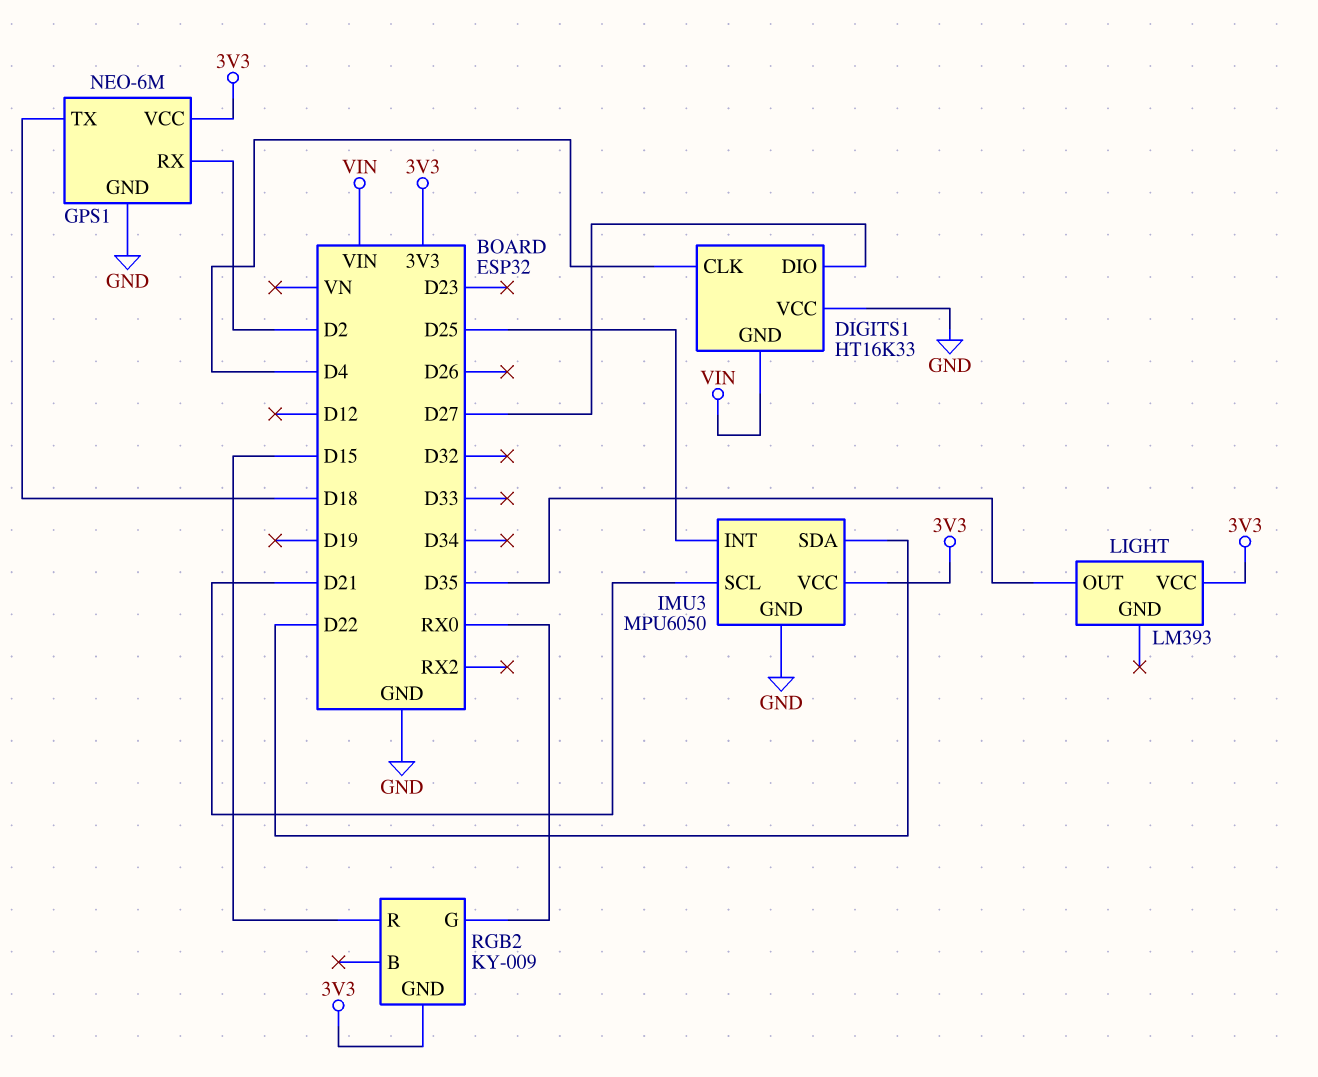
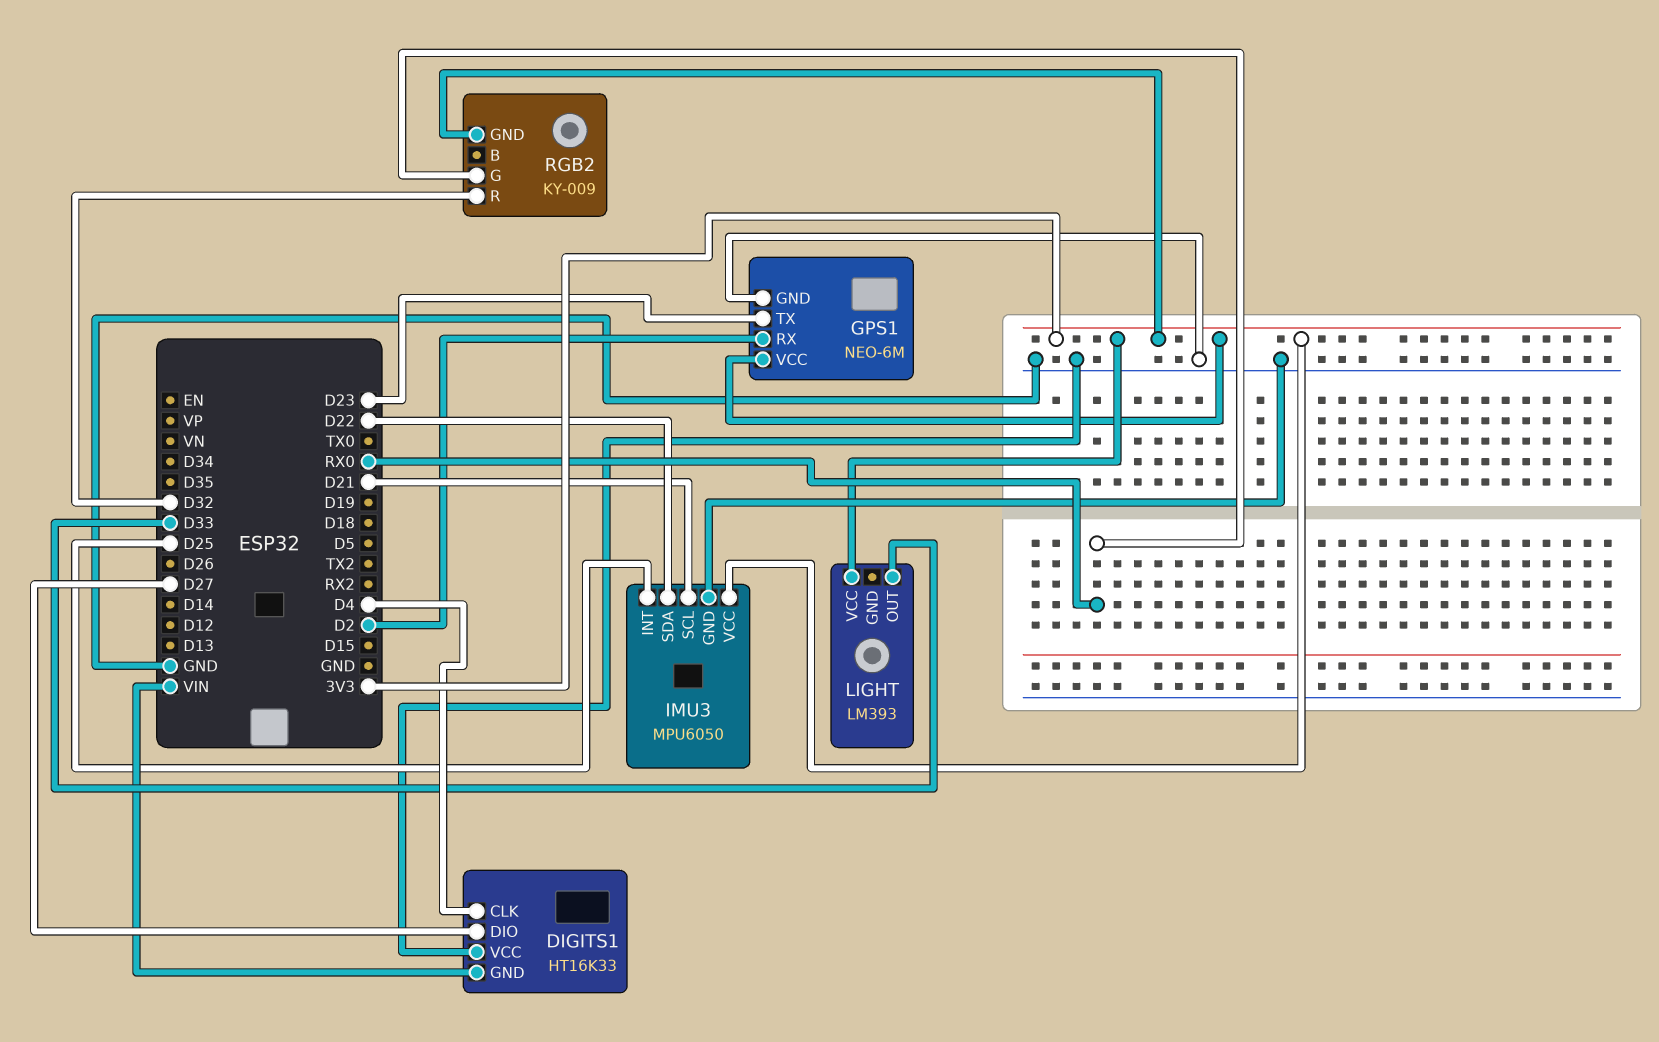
GPS1 pin TX: D18 -> D23
LIGHT pin OUT: D35 -> D33
RGB2 pin R: D15 -> D32

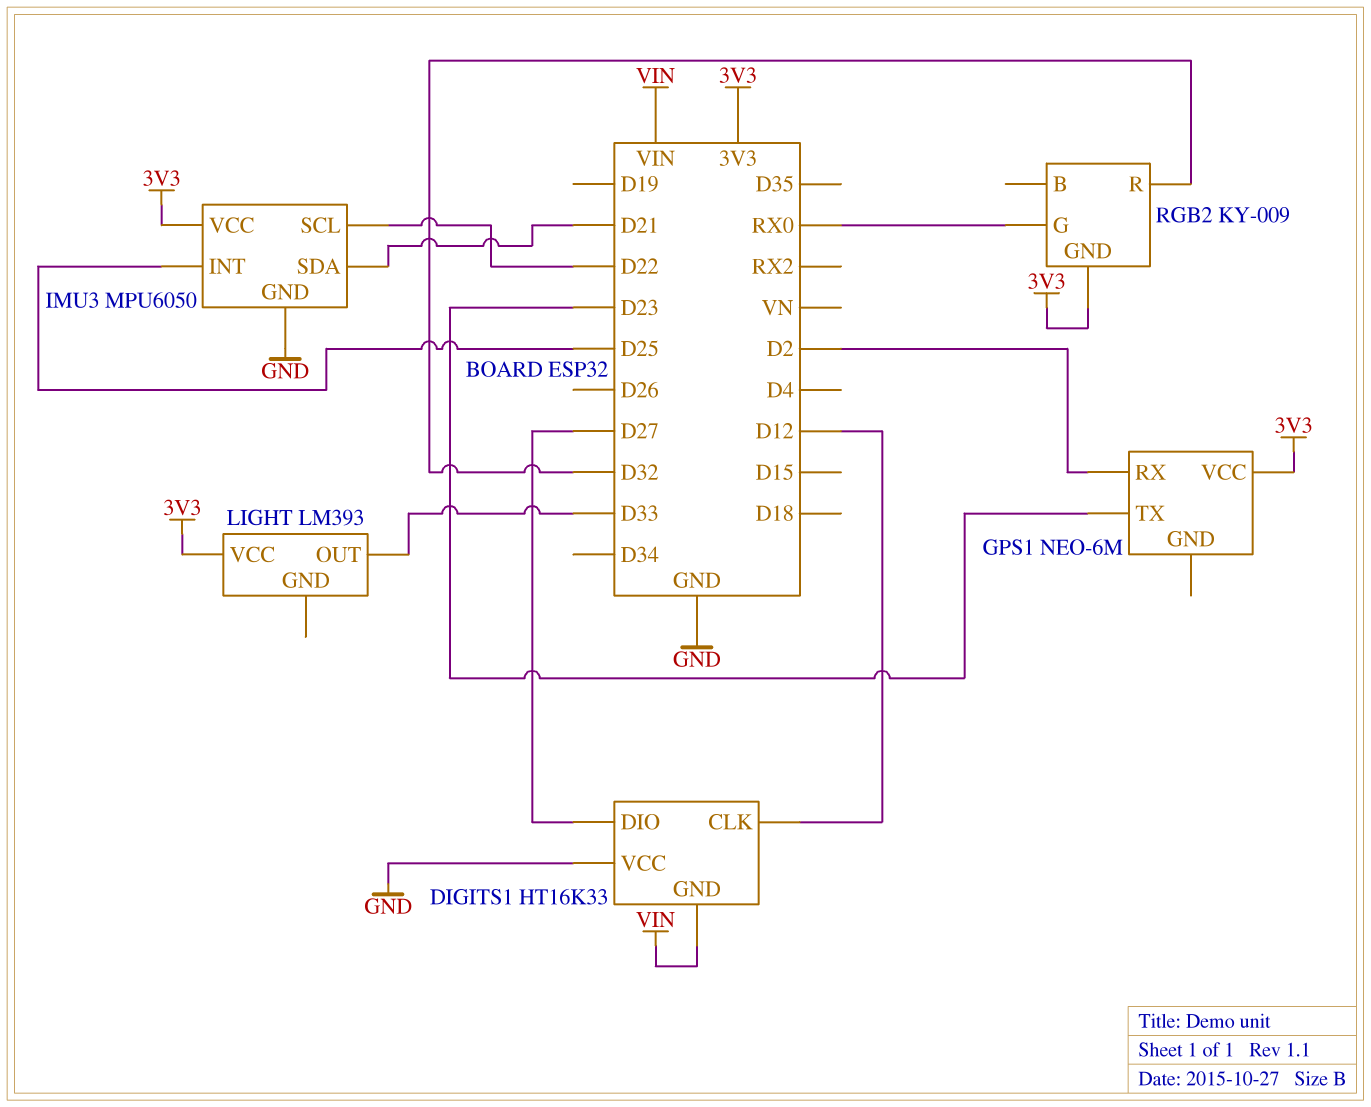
DIGITS1 pin CLK: D4 -> D12
GPS1 pin GND: GND -> none
IMU3 pin SCL: D21 -> D22
IMU3 pin SDA: D22 -> D21

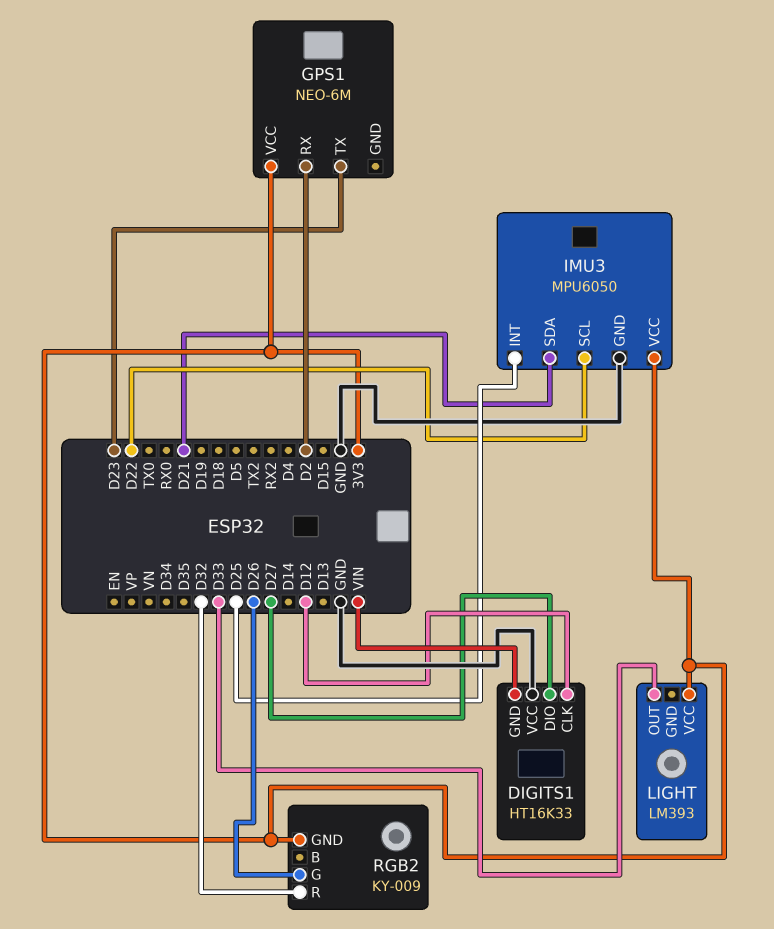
RGB2 pin G: RX0 -> D26

